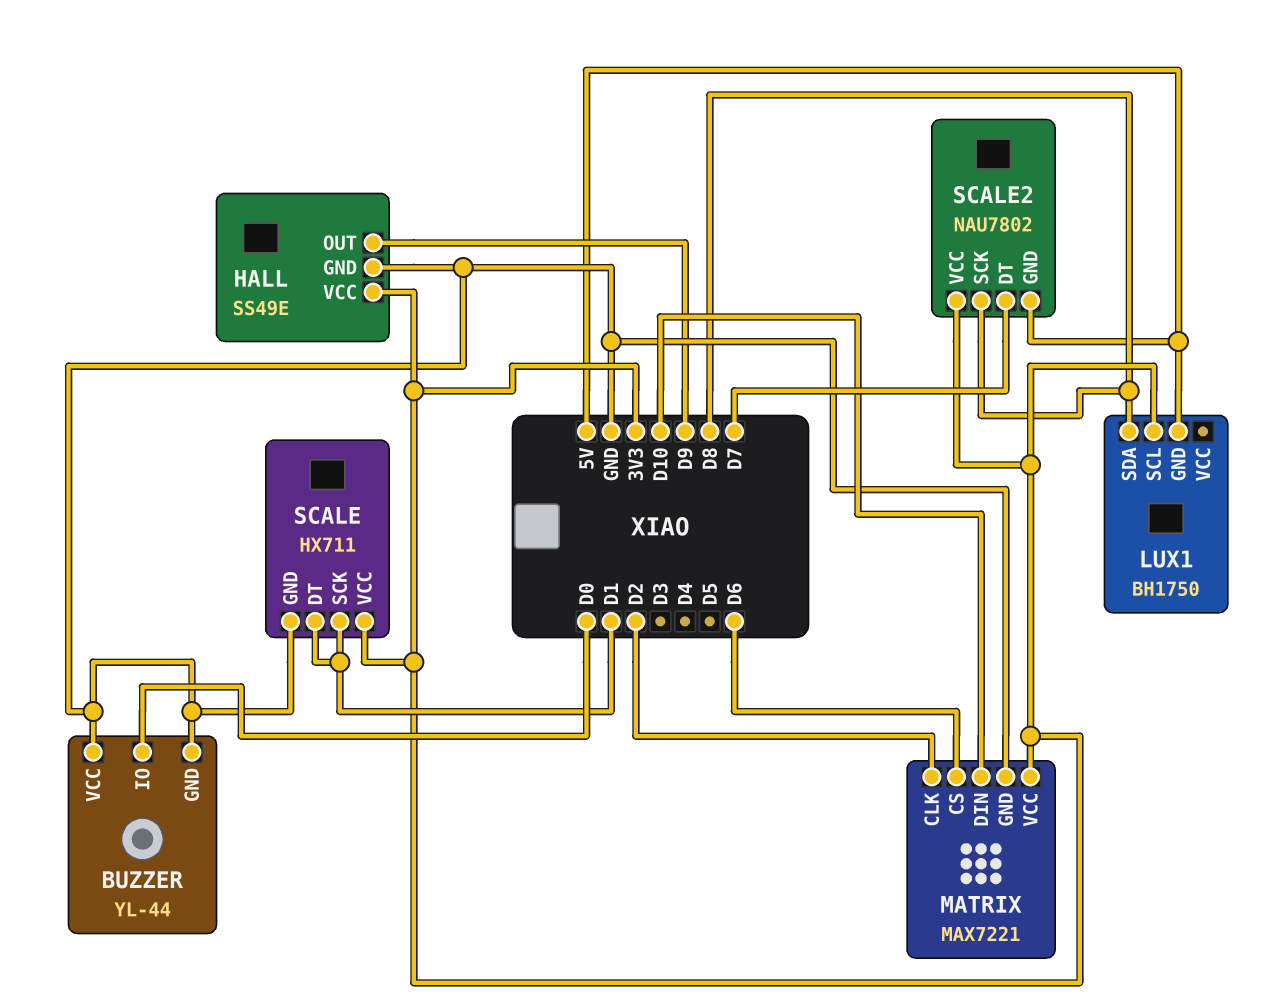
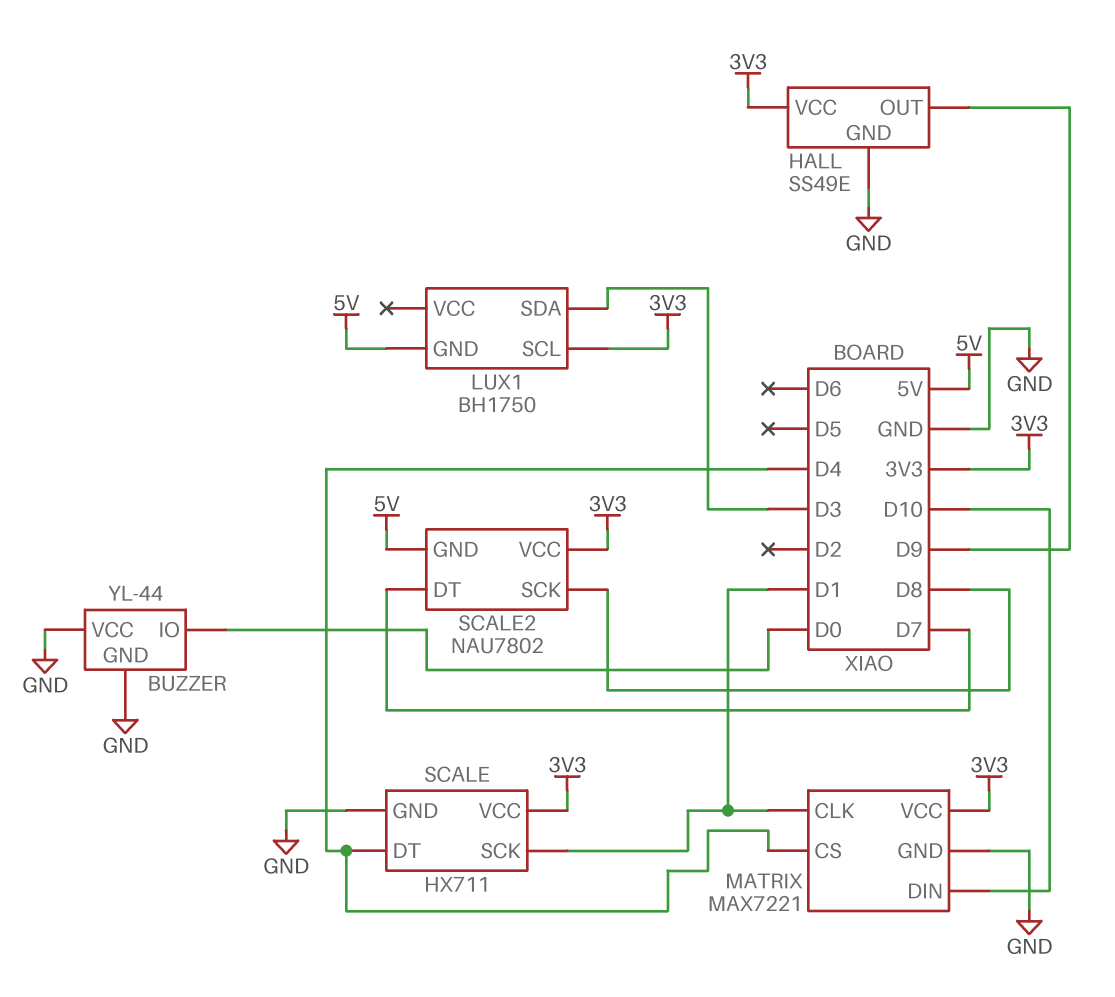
LUX1 pin SDA: D8 -> D3
MATRIX pin CLK: D2 -> D1
MATRIX pin CS: D6 -> D4
SCALE pin DT: D1 -> D4

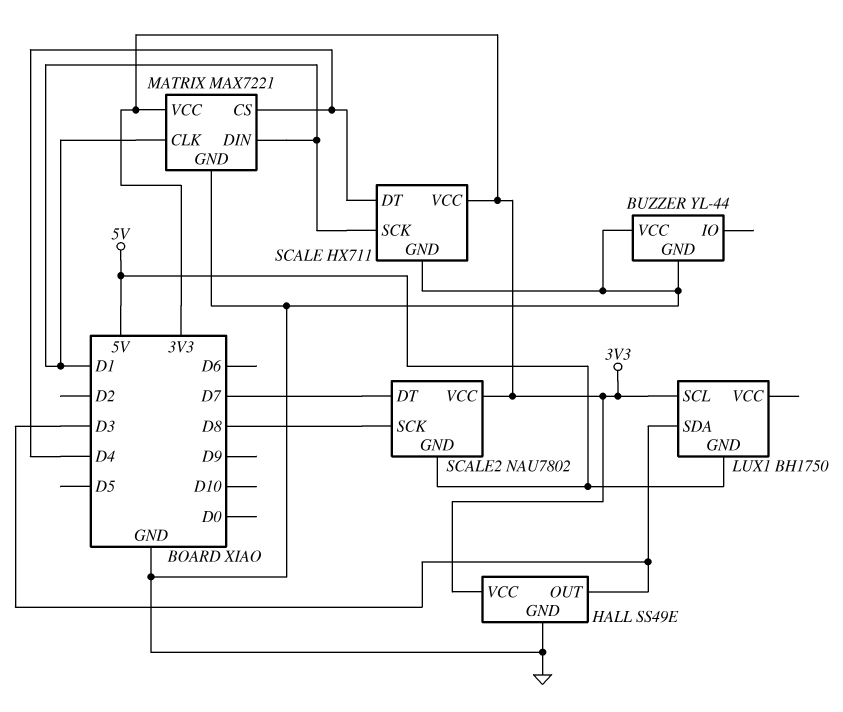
BUZZER pin IO: D0 -> none
HALL pin OUT: D9 -> D3
MATRIX pin DIN: D10 -> D1

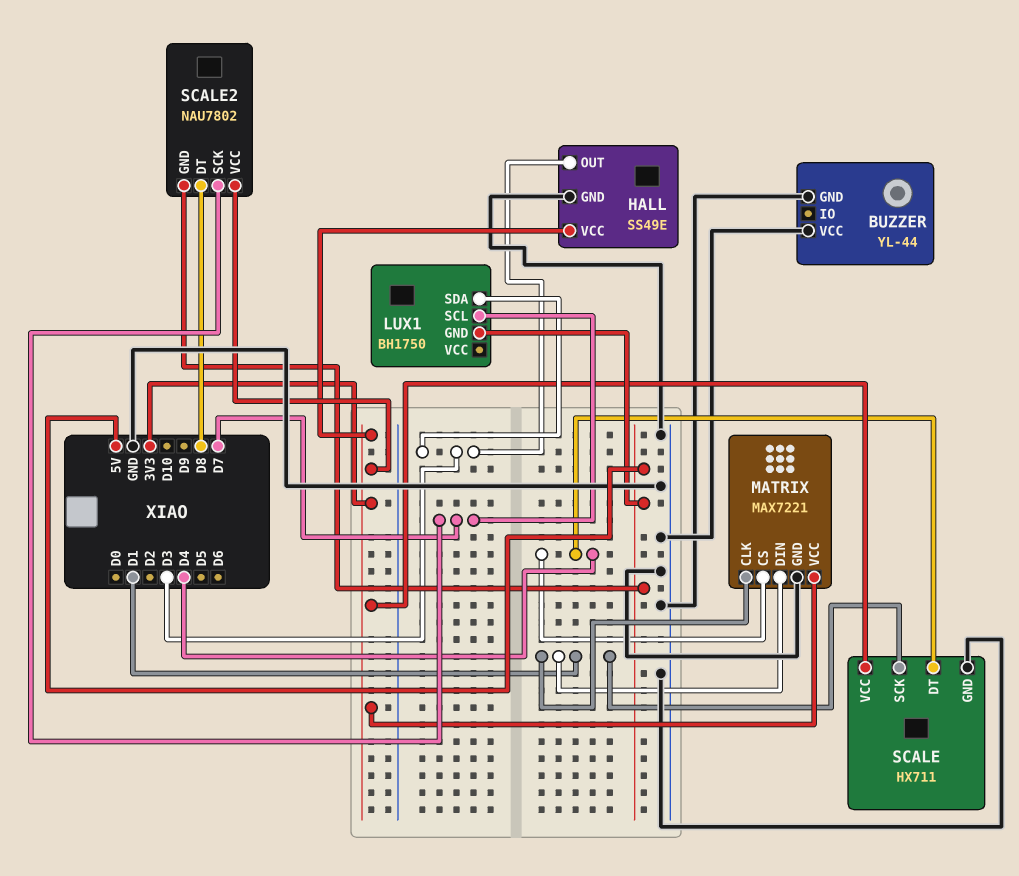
LUX1 pin SCL: 3V3 -> D7
SCALE2 pin DT: D7 -> D8
SCALE2 pin SCK: D8 -> D7

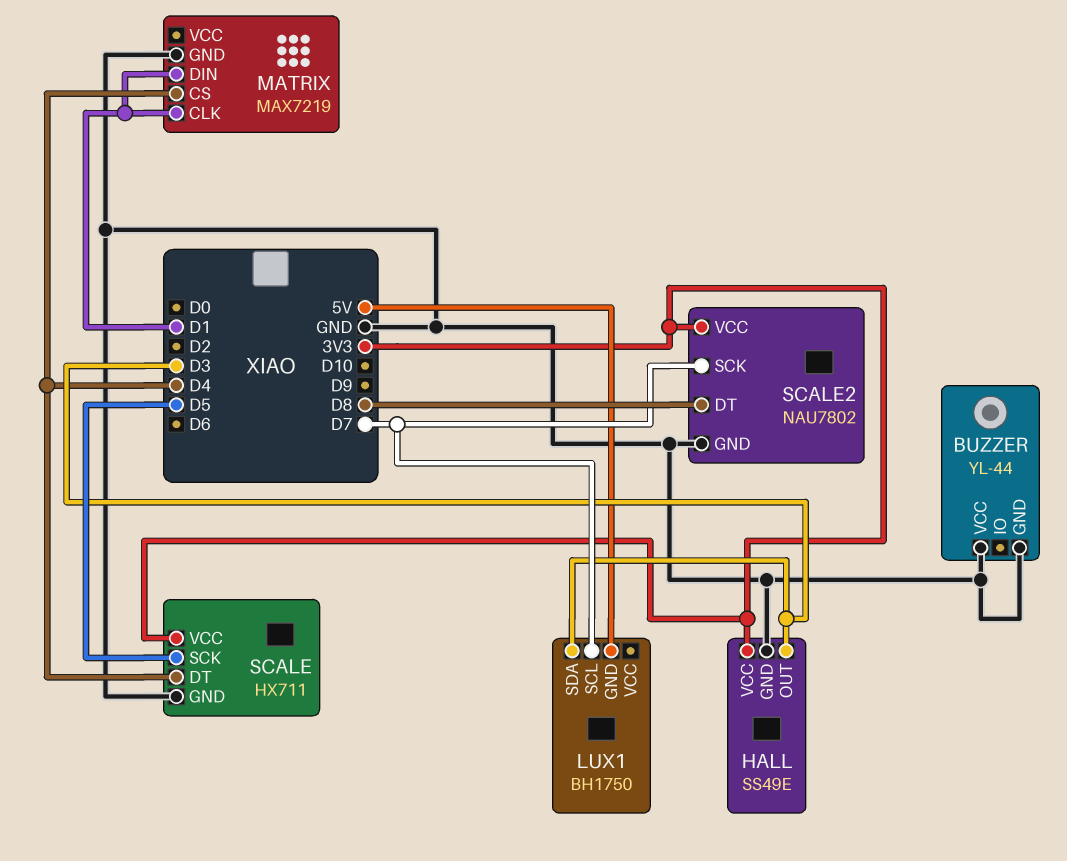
MATRIX: MAX7221 -> MAX7219
MATRIX pin VCC: 3V3 -> none
SCALE pin SCK: D1 -> D5
SCALE2 pin GND: 5V -> GND

